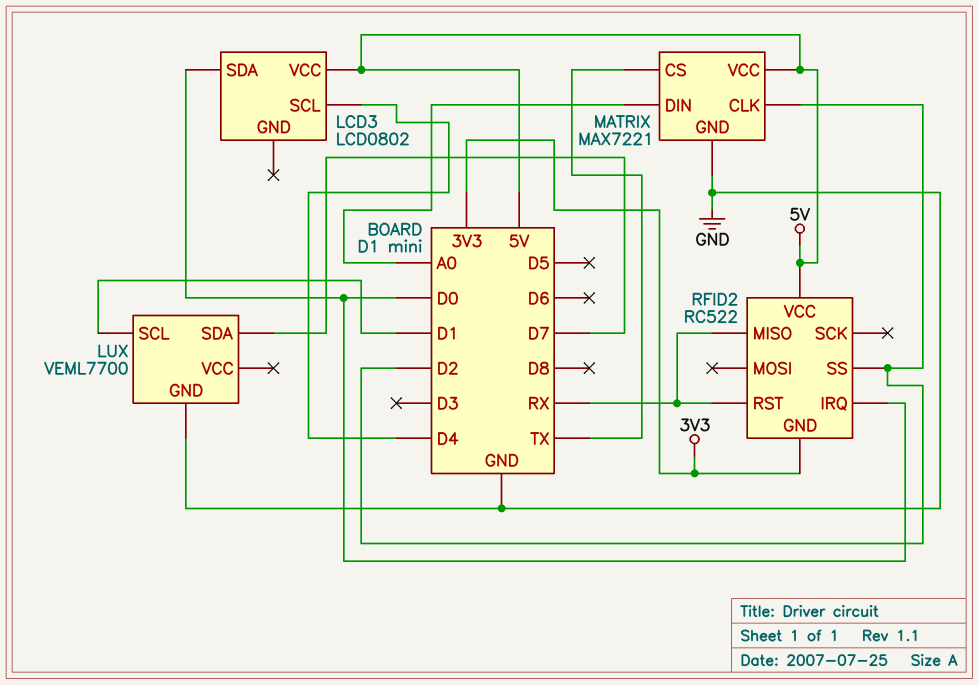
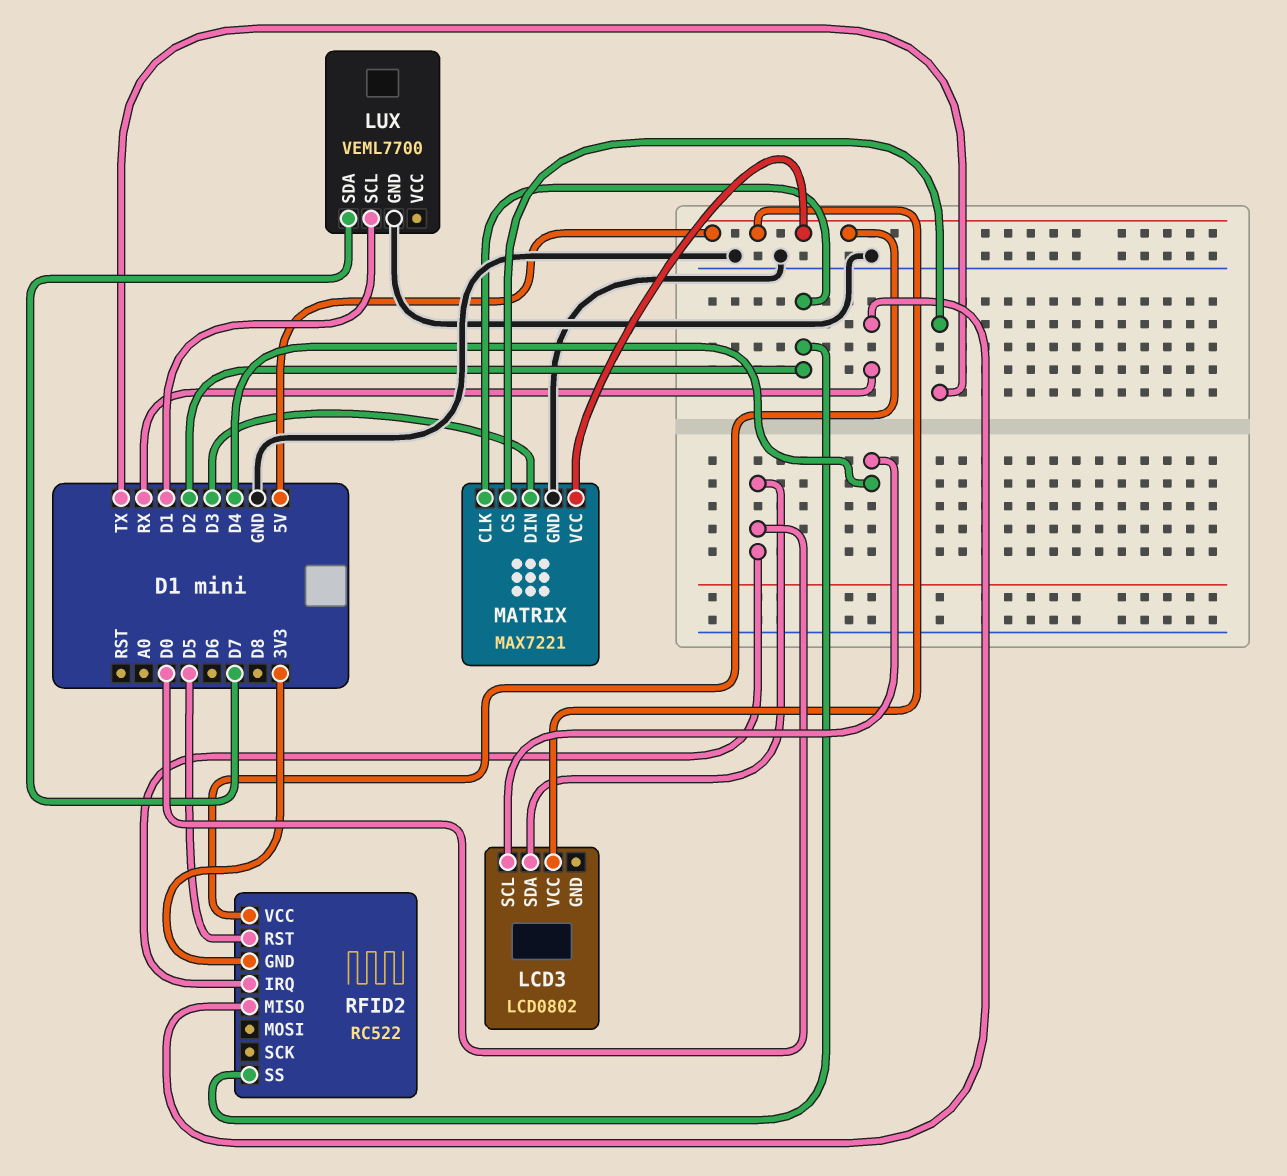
MATRIX pin DIN: A0 -> D3
RFID2 pin RST: RX -> D5

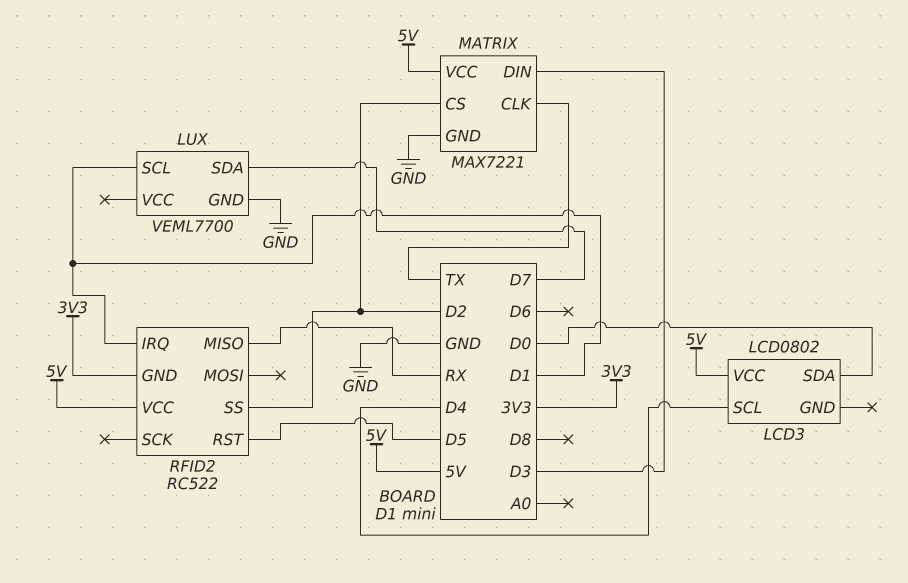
MATRIX pin CLK: D2 -> TX
MATRIX pin CS: TX -> D2
RFID2 pin IRQ: D0 -> D1

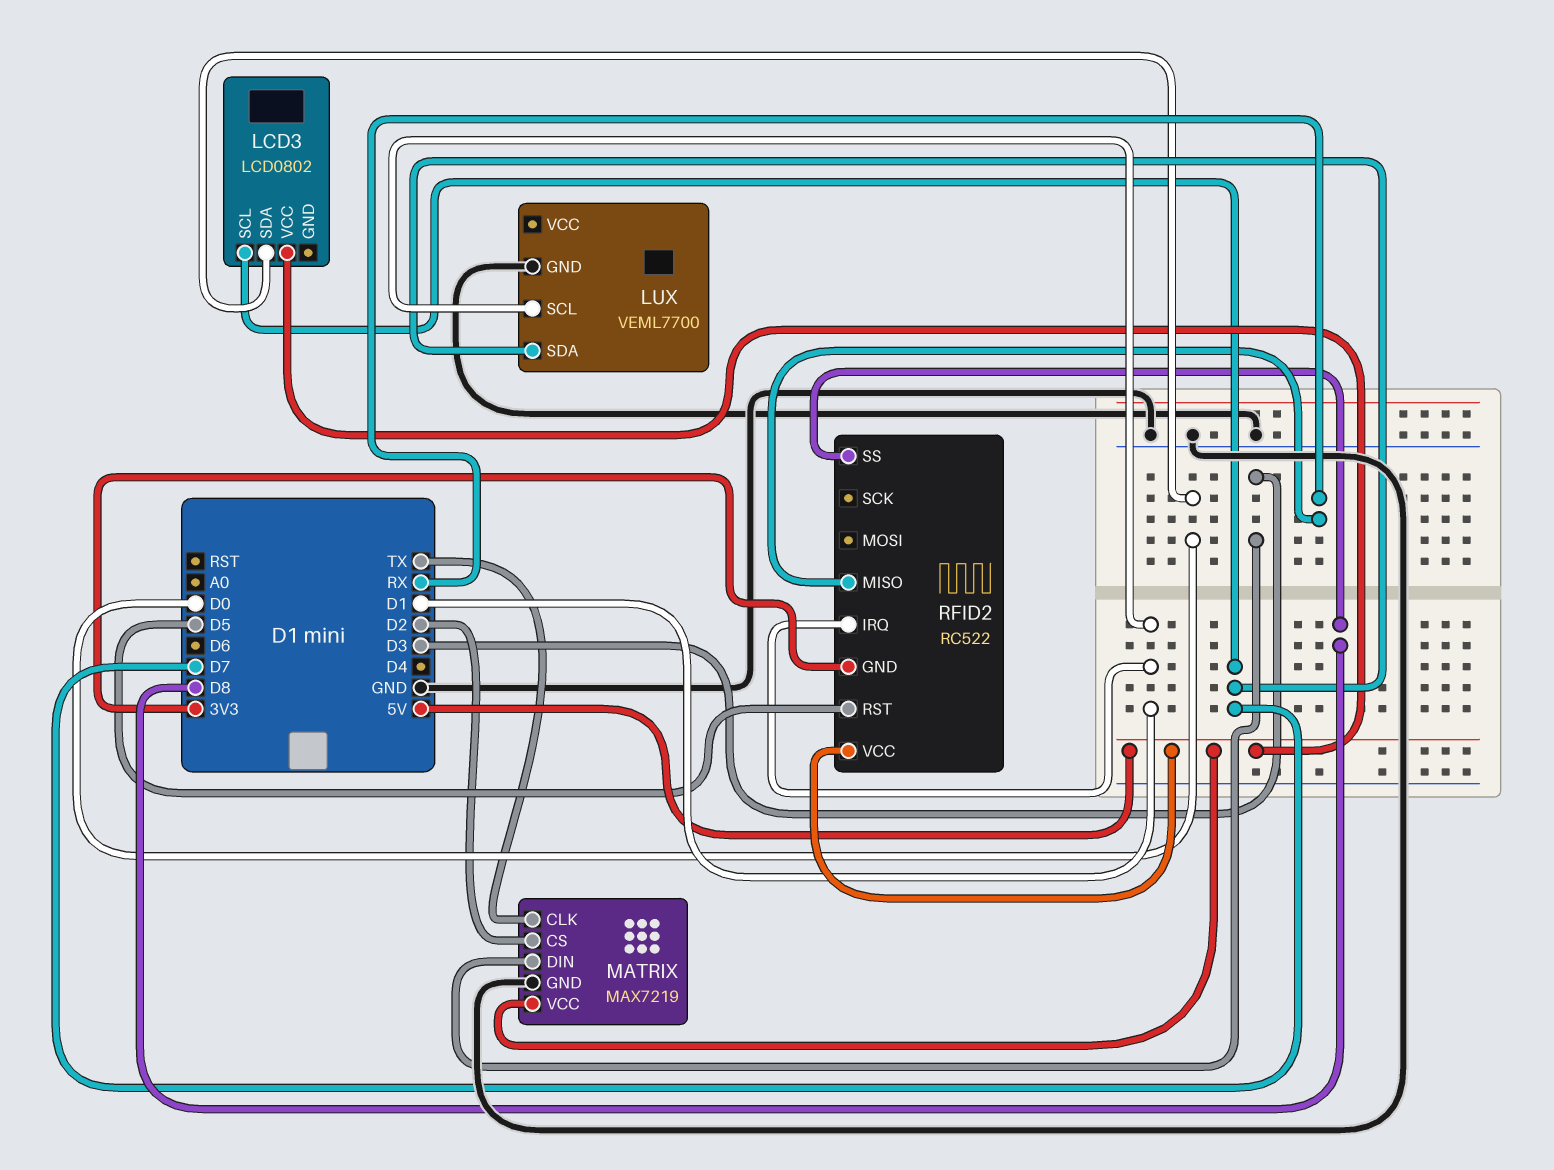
LCD3 pin SCL: D4 -> D7
MATRIX: MAX7221 -> MAX7219
RFID2 pin SS: D2 -> D8

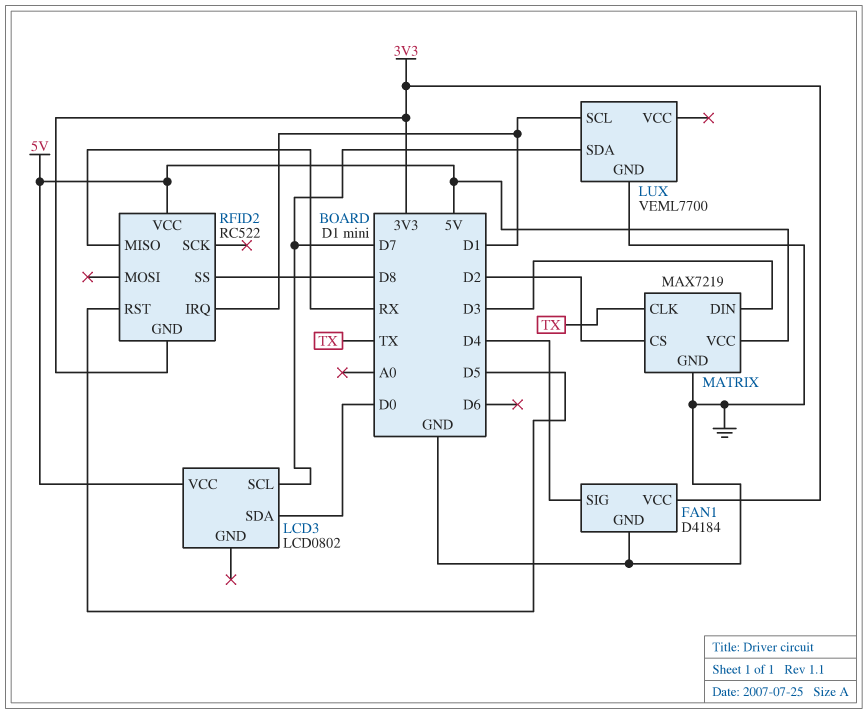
FAN1: none -> D4184
FAN1 pin GND: none -> GND
FAN1 pin SIG: none -> D4
FAN1 pin VCC: none -> 3V3

